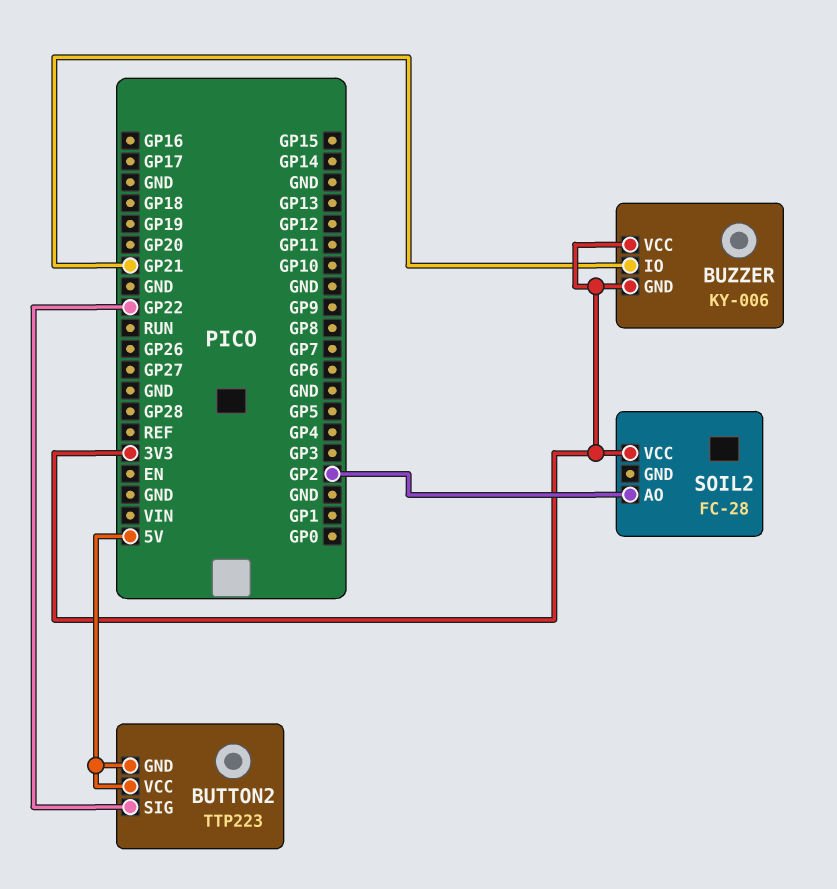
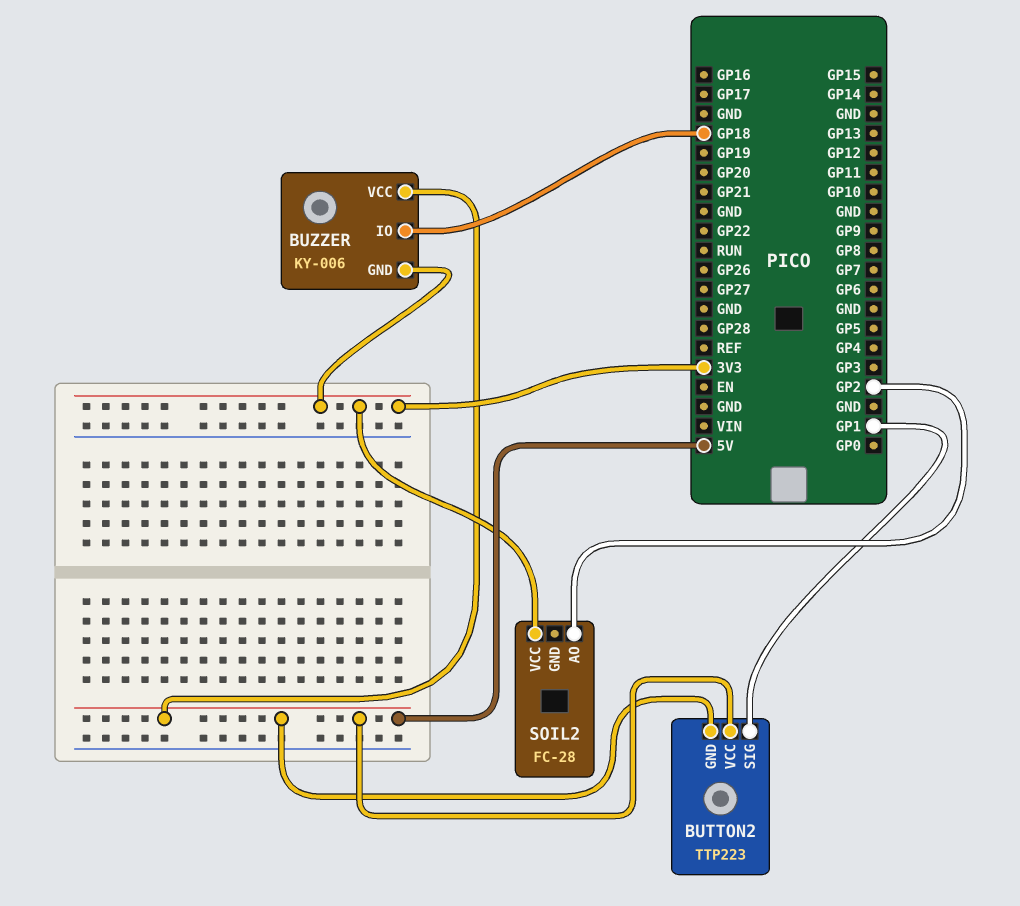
BUTTON2 pin SIG: GP22 -> GP1
BUZZER pin IO: GP21 -> GP18
BUZZER pin VCC: 3V3 -> 5V

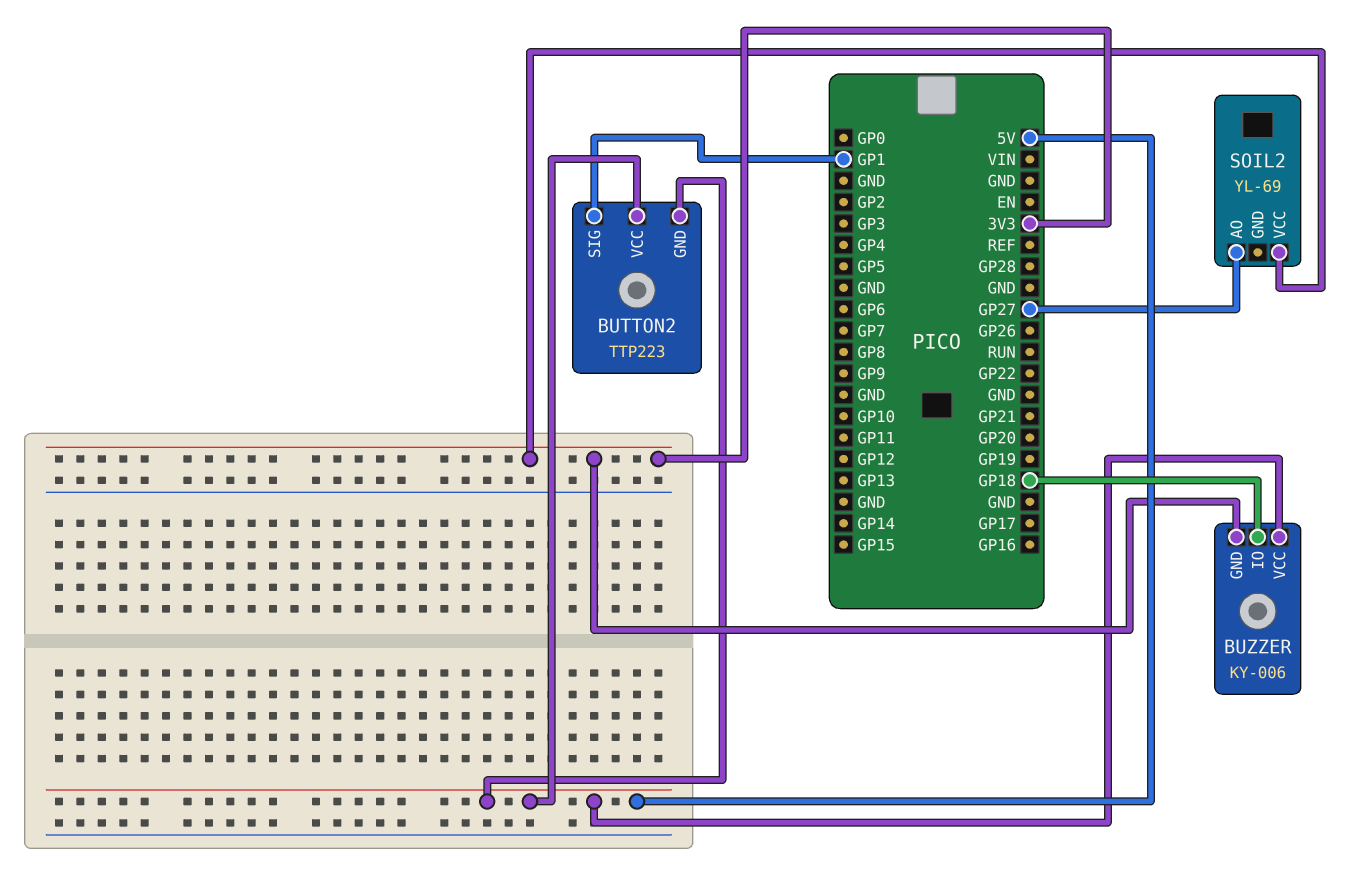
SOIL2: FC-28 -> YL-69
SOIL2 pin AO: GP2 -> GP27

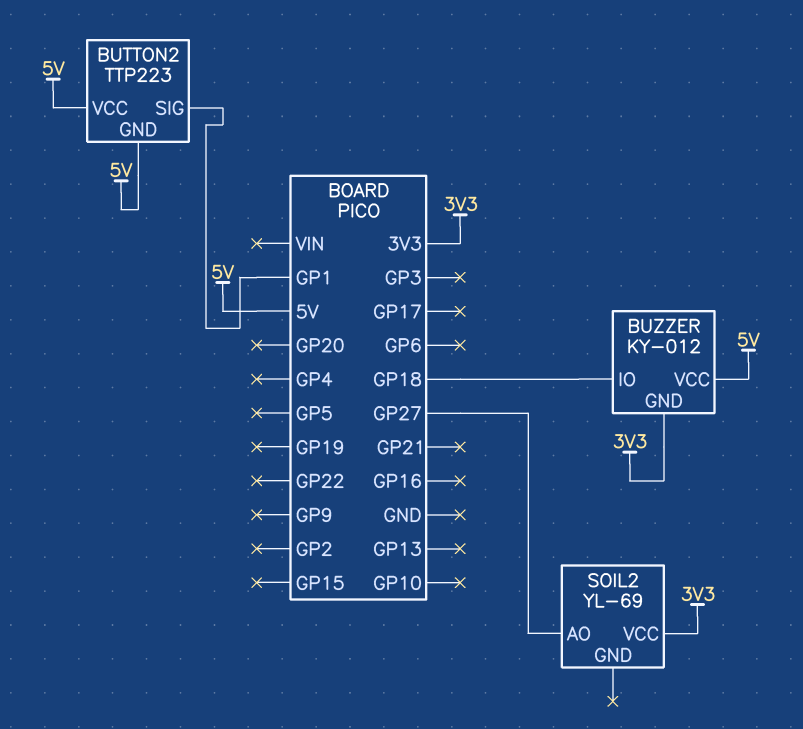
BUZZER: KY-006 -> KY-012

